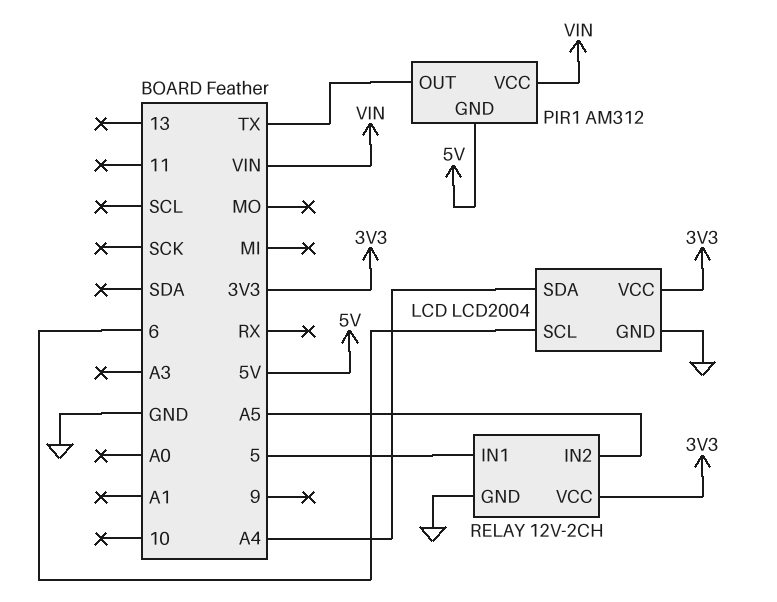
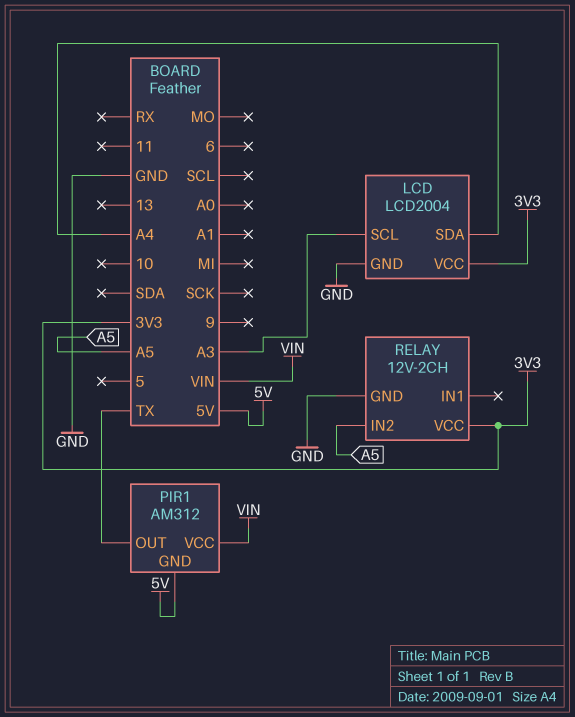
LCD pin SCL: 6 -> A3
RELAY pin IN1: 5 -> none

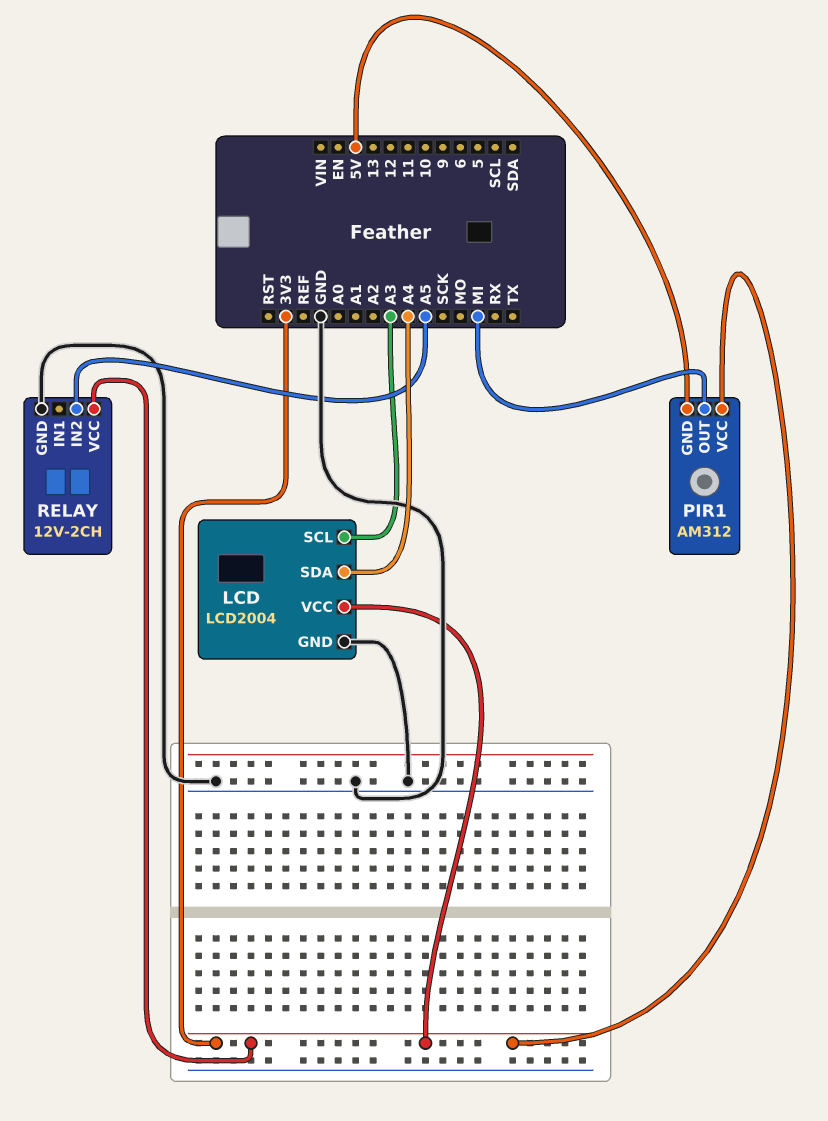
PIR1 pin OUT: TX -> MI
PIR1 pin VCC: VIN -> 3V3

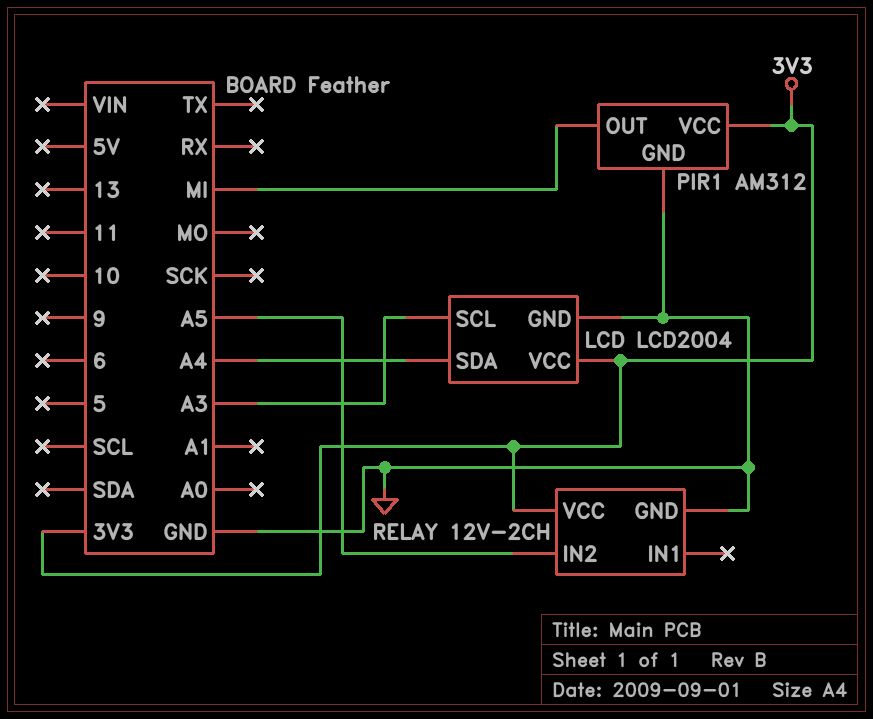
PIR1 pin GND: 5V -> GND

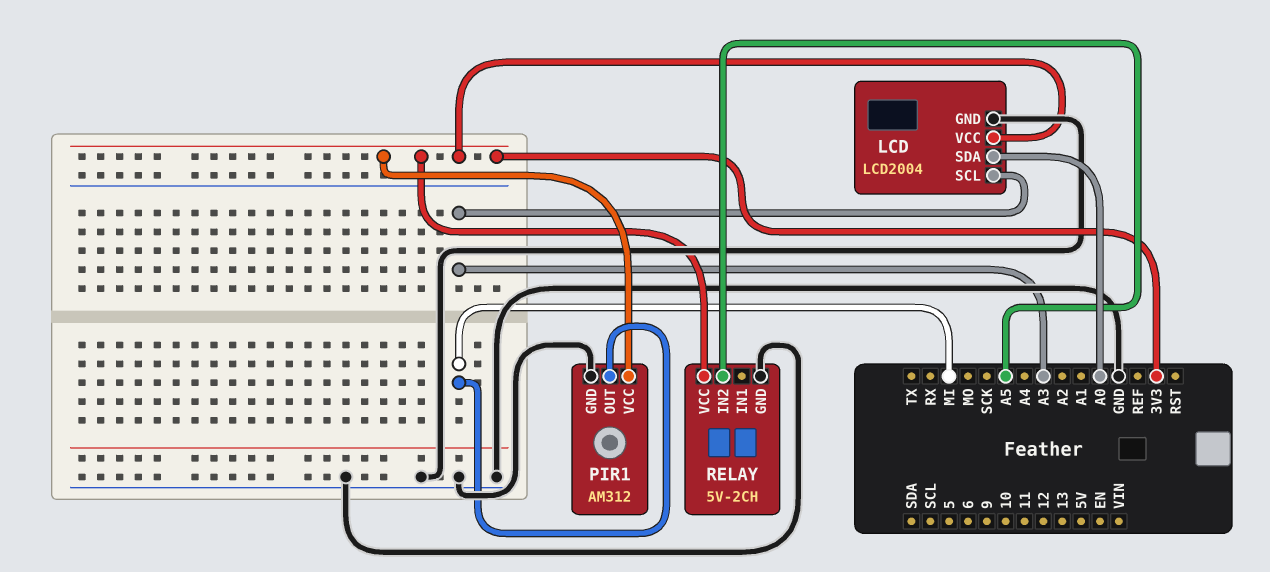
LCD pin SDA: A4 -> A0
RELAY: 12V-2CH -> 5V-2CH

